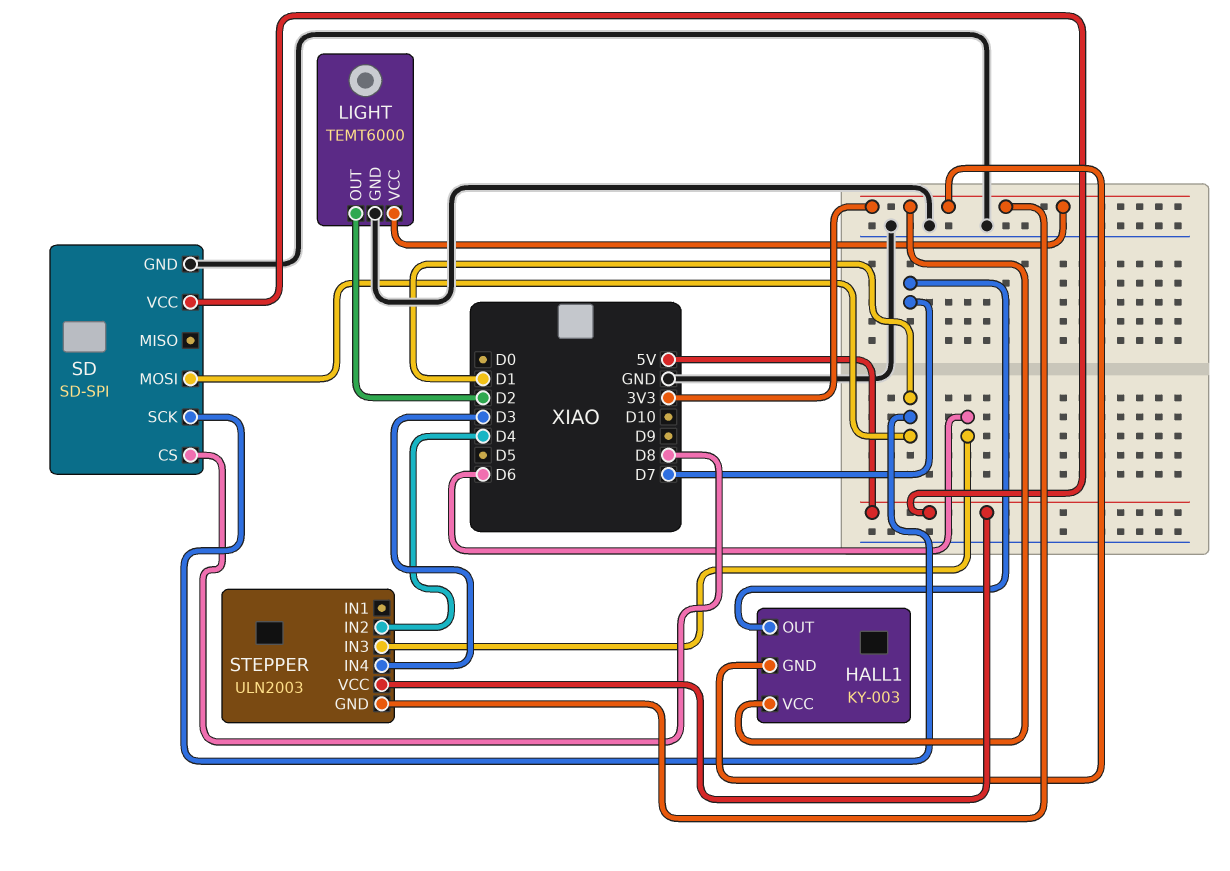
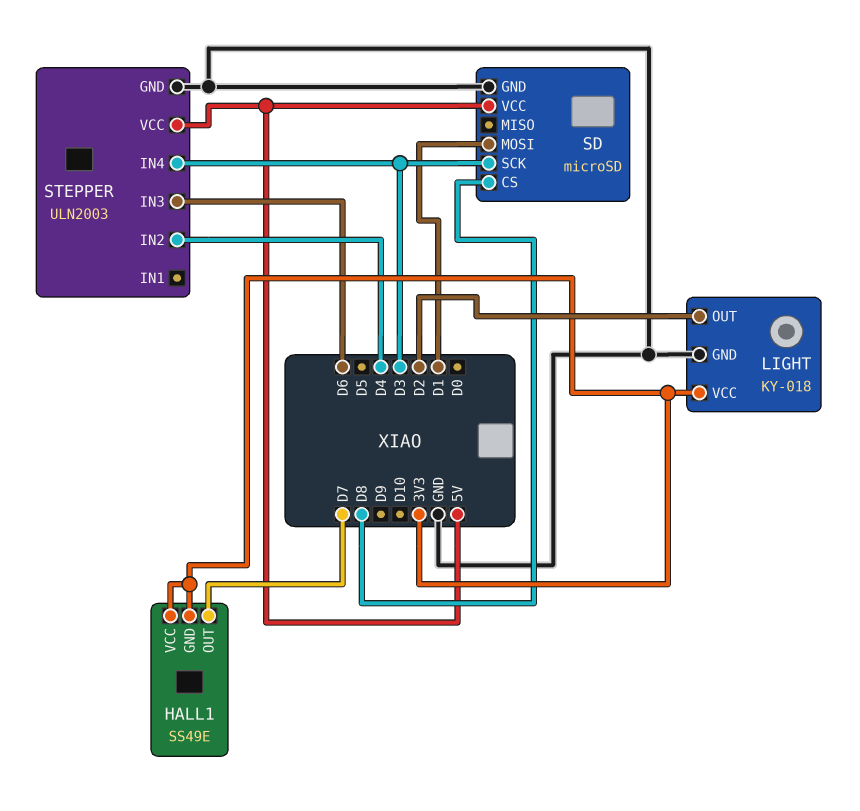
HALL1: KY-003 -> SS49E
LIGHT: TEMT6000 -> KY-018
SD: SD-SPI -> microSD
SD pin SCK: D1 -> D3
STEPPER pin GND: 3V3 -> GND

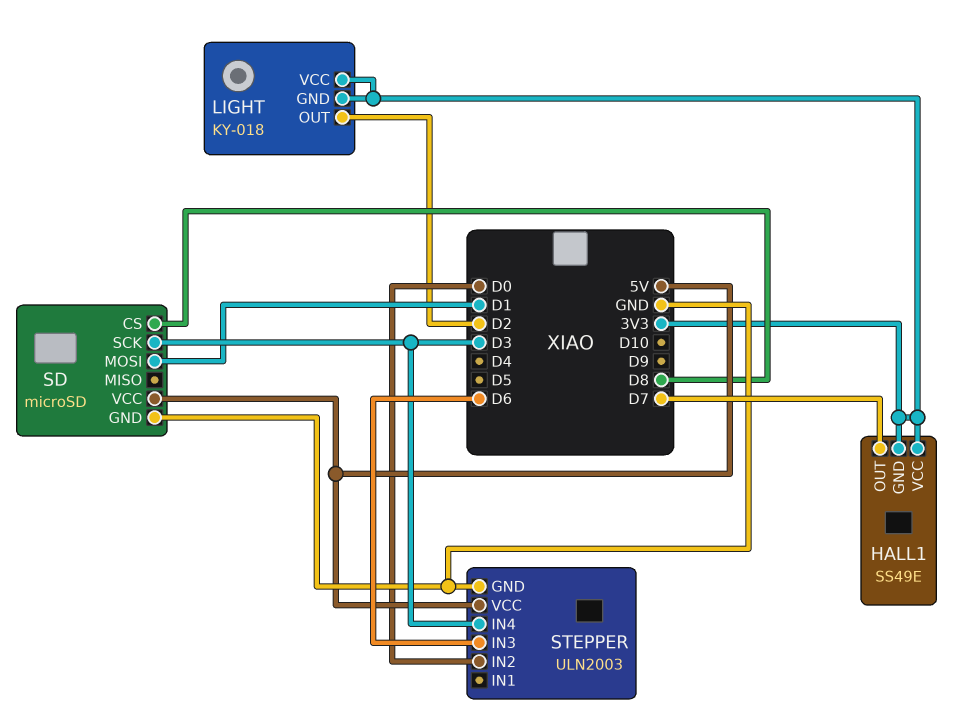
LIGHT pin GND: GND -> 3V3
STEPPER pin IN2: D4 -> D0

